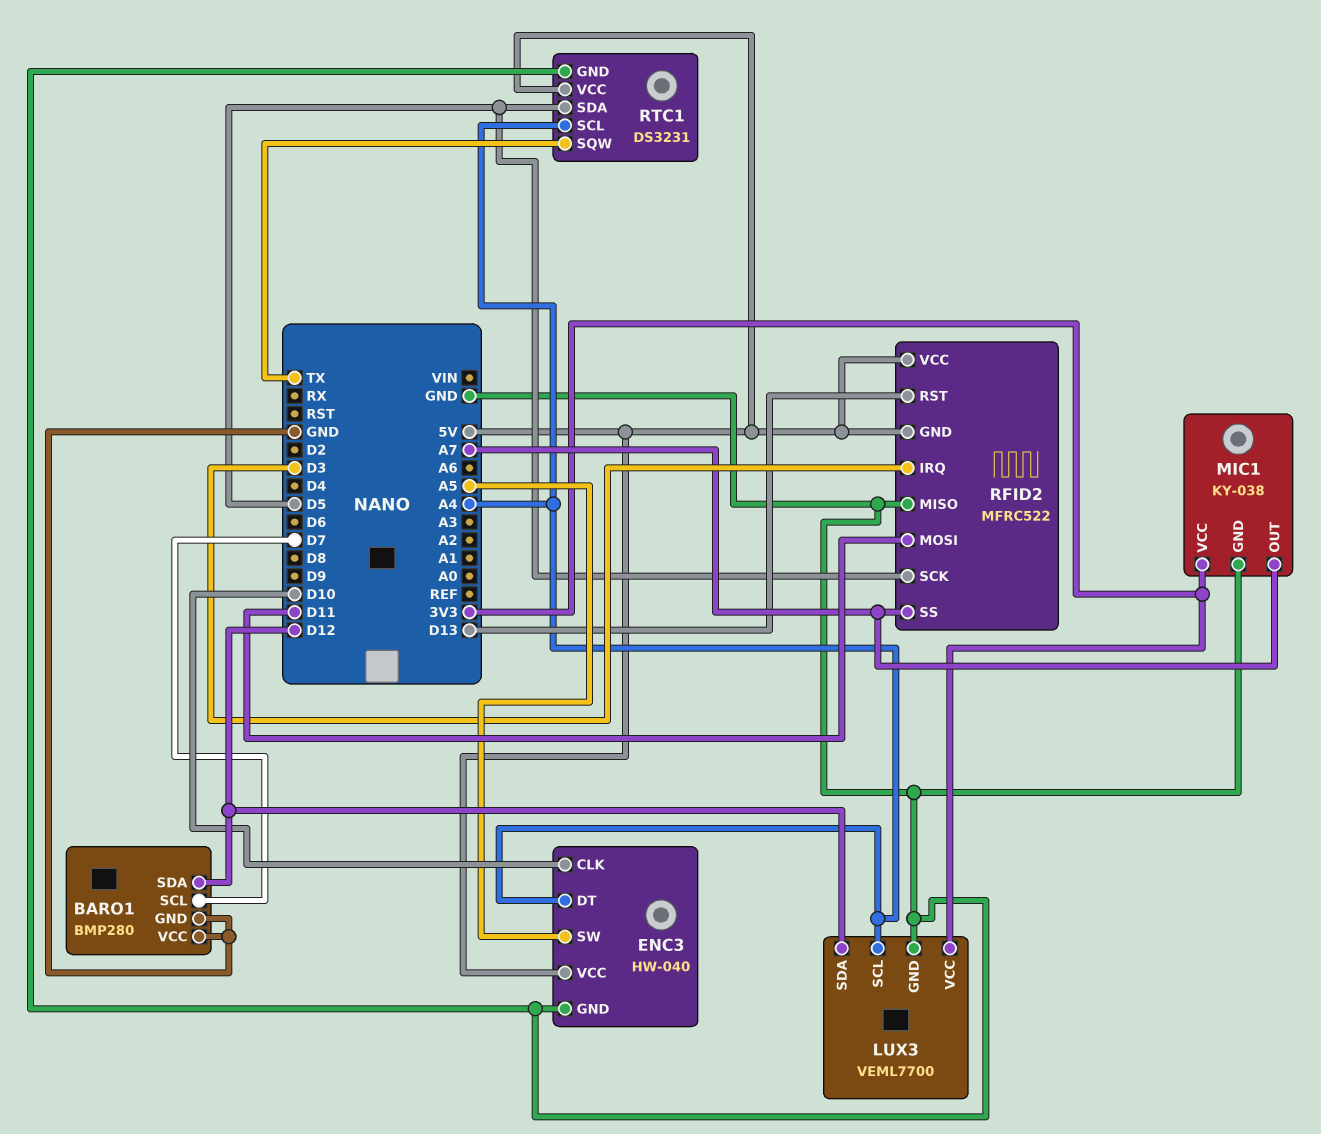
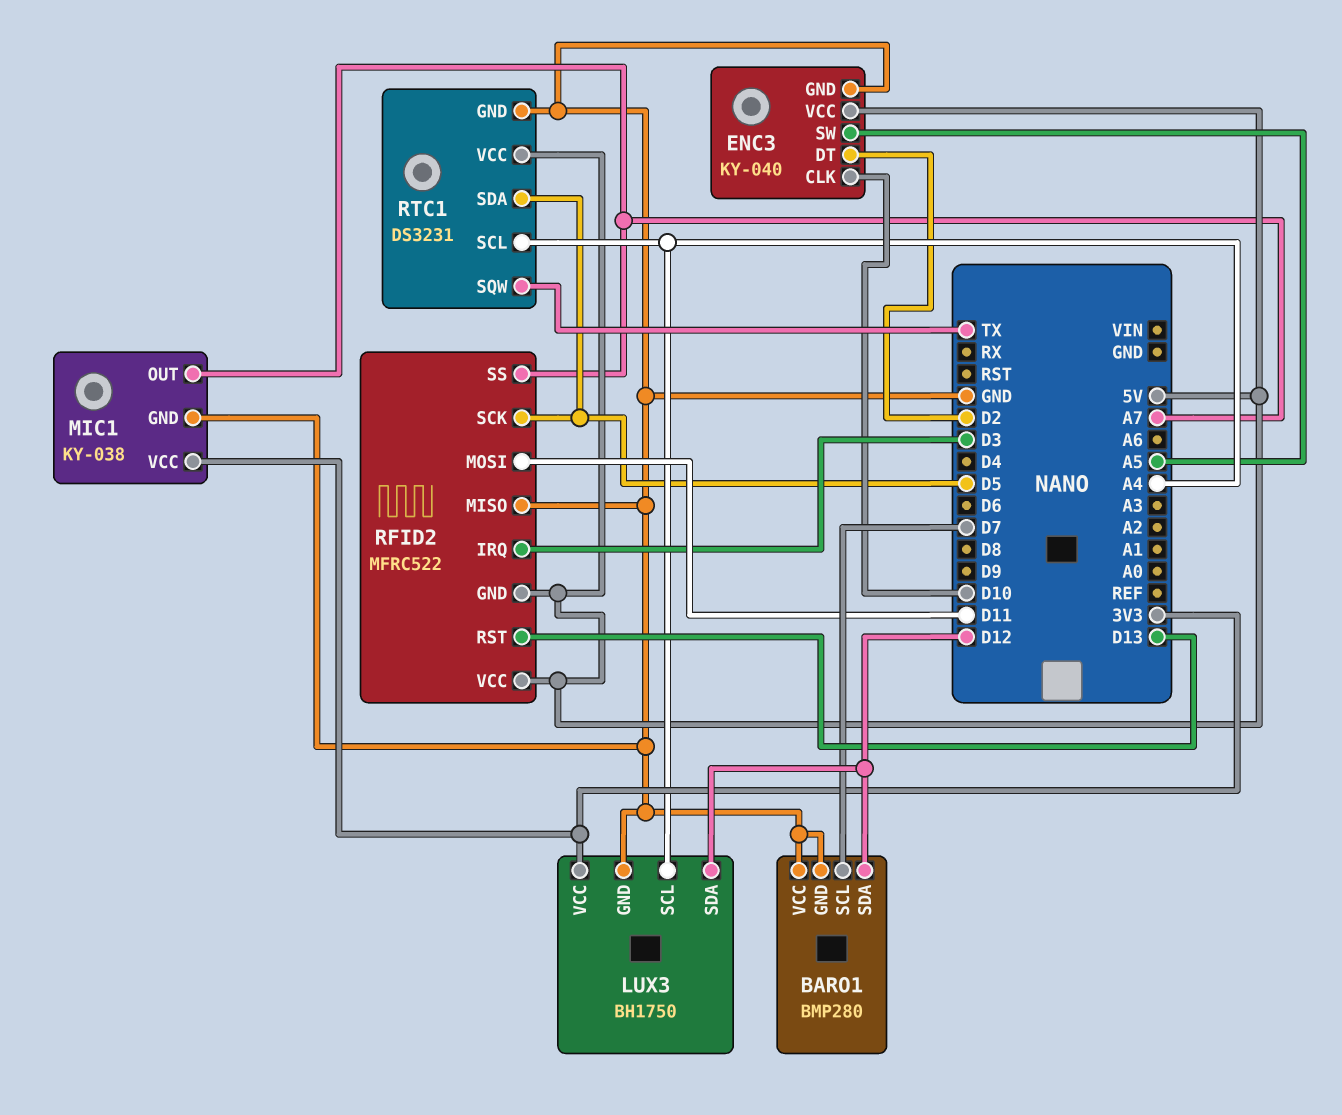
ENC3: HW-040 -> KY-040
ENC3 pin DT: A4 -> D2
LUX3: VEML7700 -> BH1750

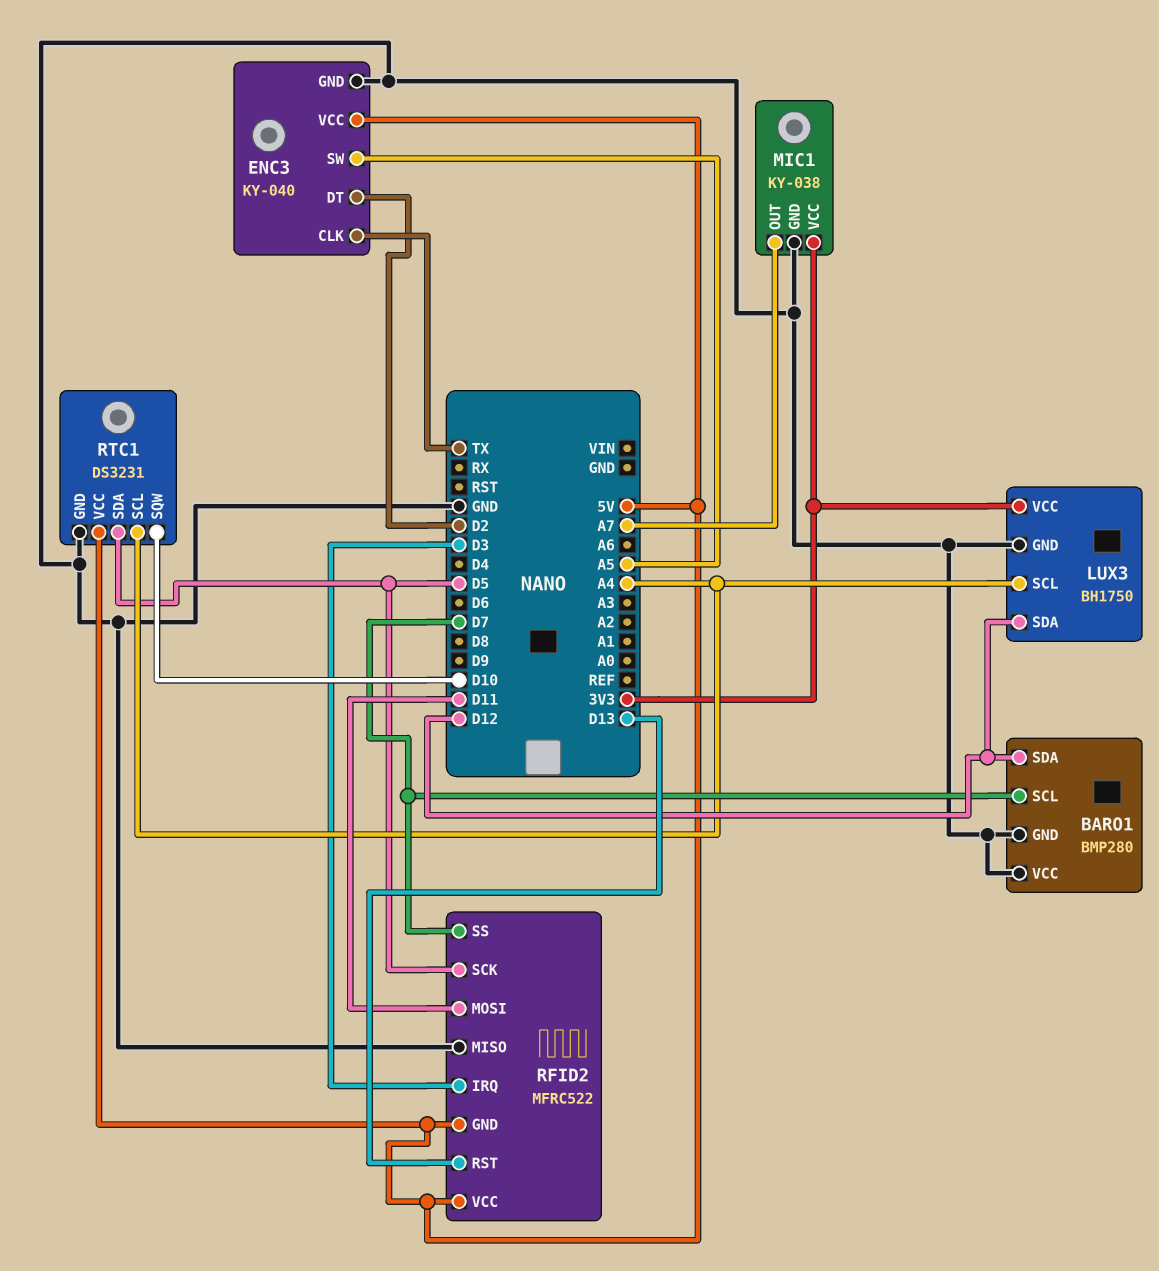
ENC3 pin CLK: D10 -> TX
RFID2 pin SS: A7 -> D7
RTC1 pin SQW: TX -> D10

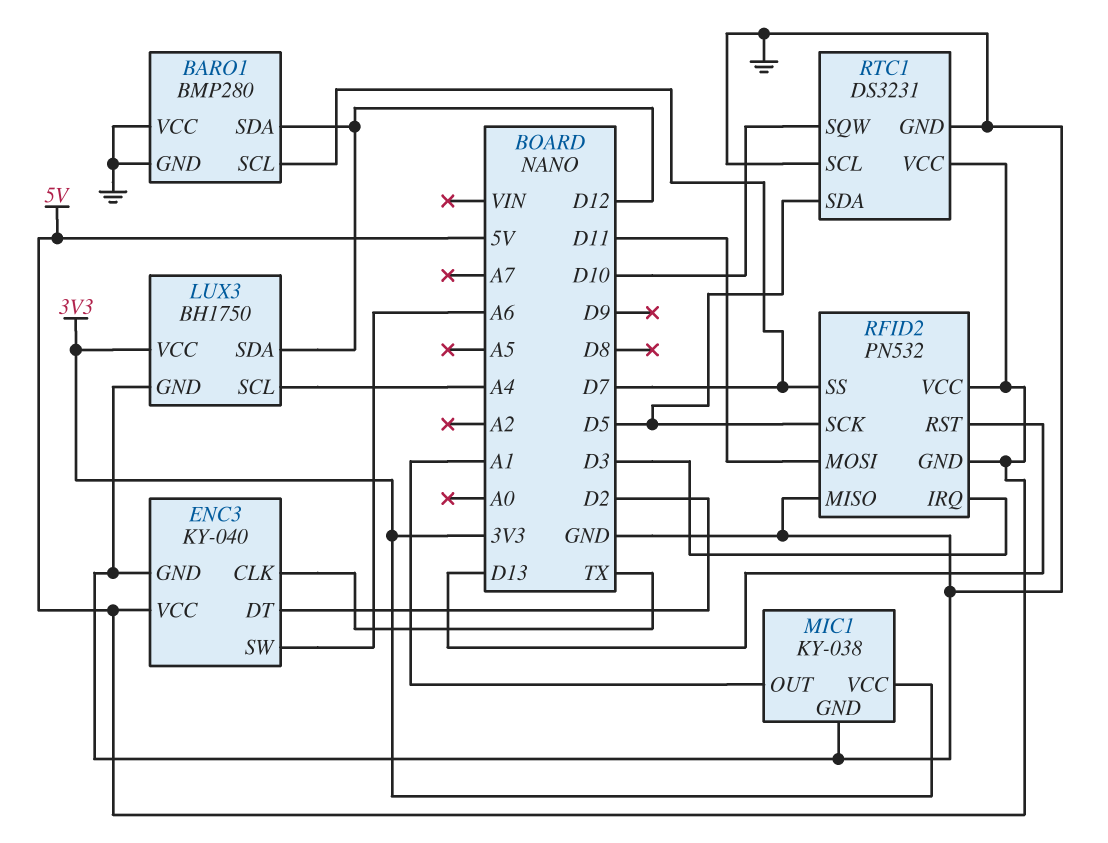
ENC3 pin SW: A5 -> A6
MIC1 pin OUT: A7 -> A1
RFID2: MFRC522 -> PN532
RTC1 pin SCL: A4 -> GND

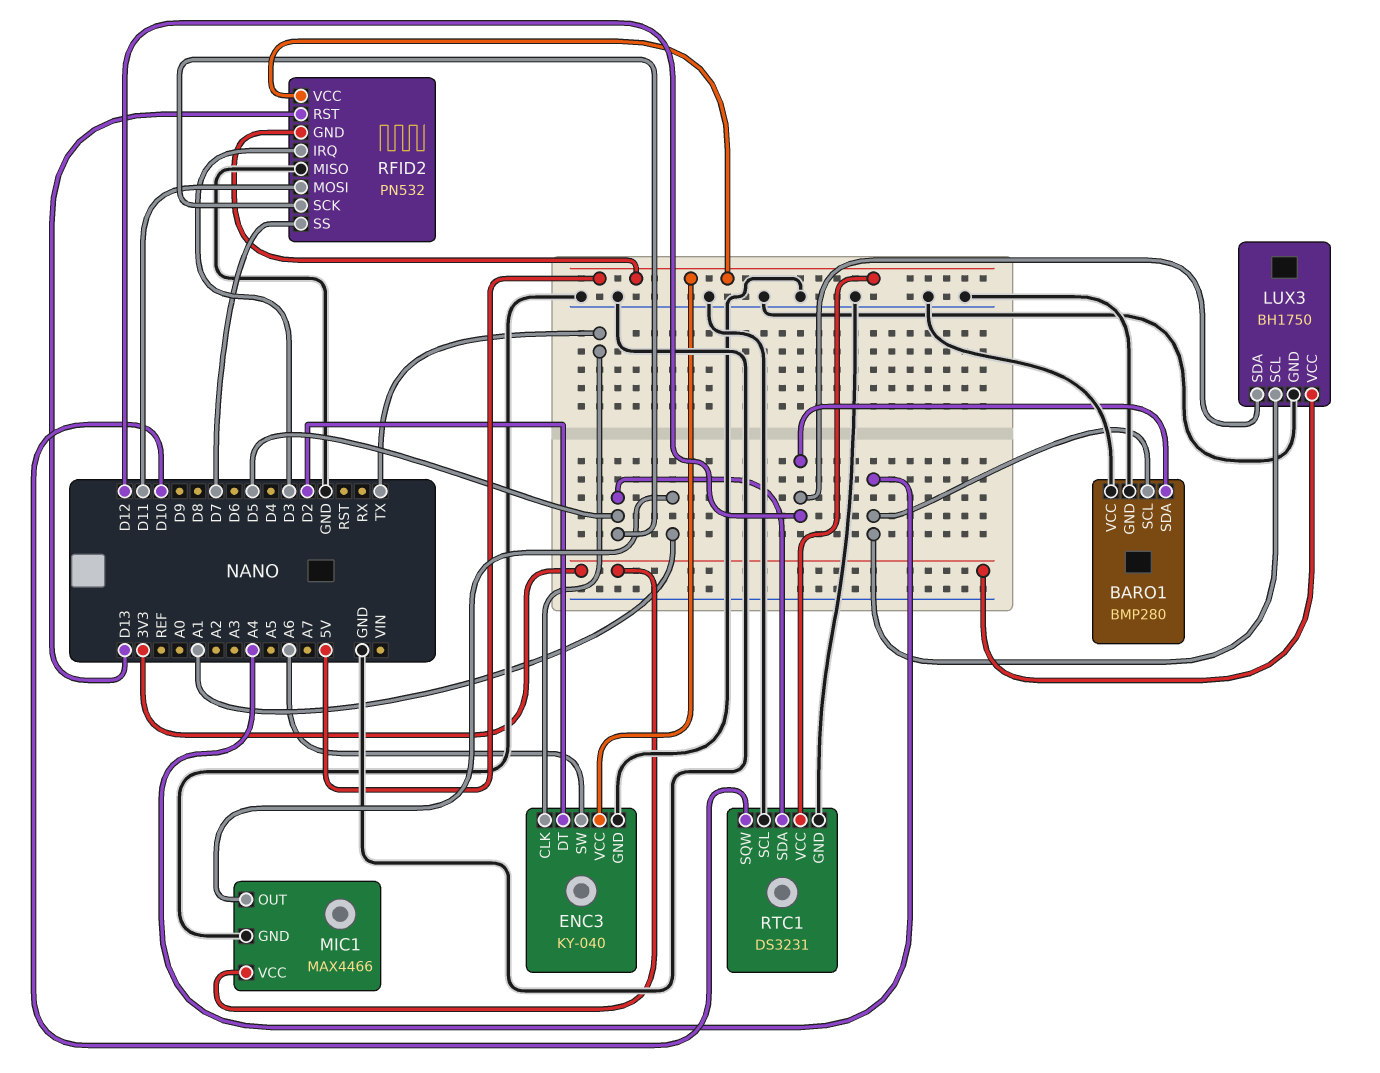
BARO1 pin SCL: D7 -> A4
MIC1: KY-038 -> MAX4466

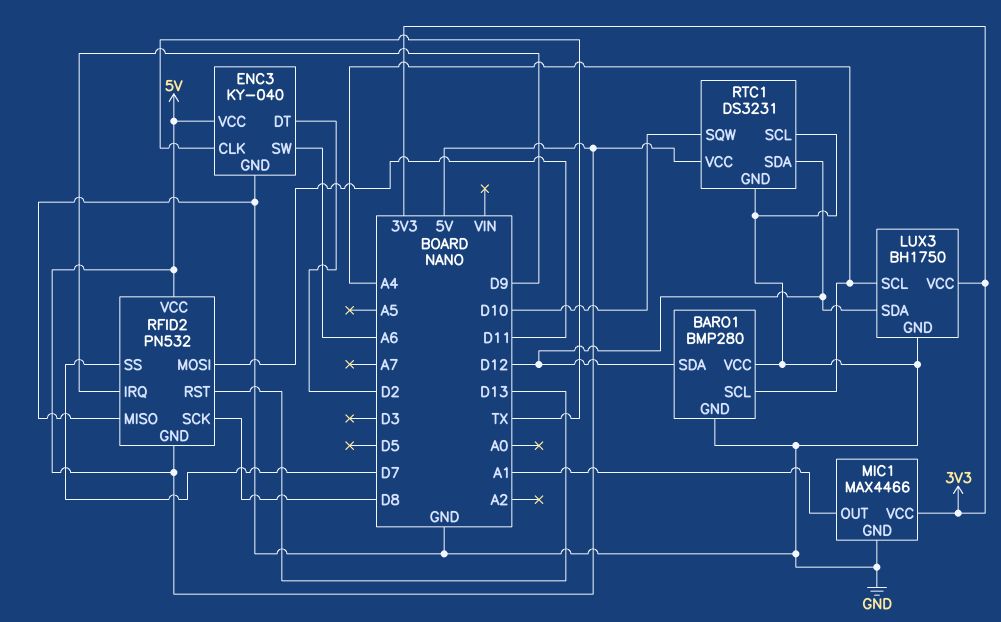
RFID2 pin IRQ: D3 -> D9
RFID2 pin SCK: D5 -> D8
RTC1 pin SDA: D5 -> D12

